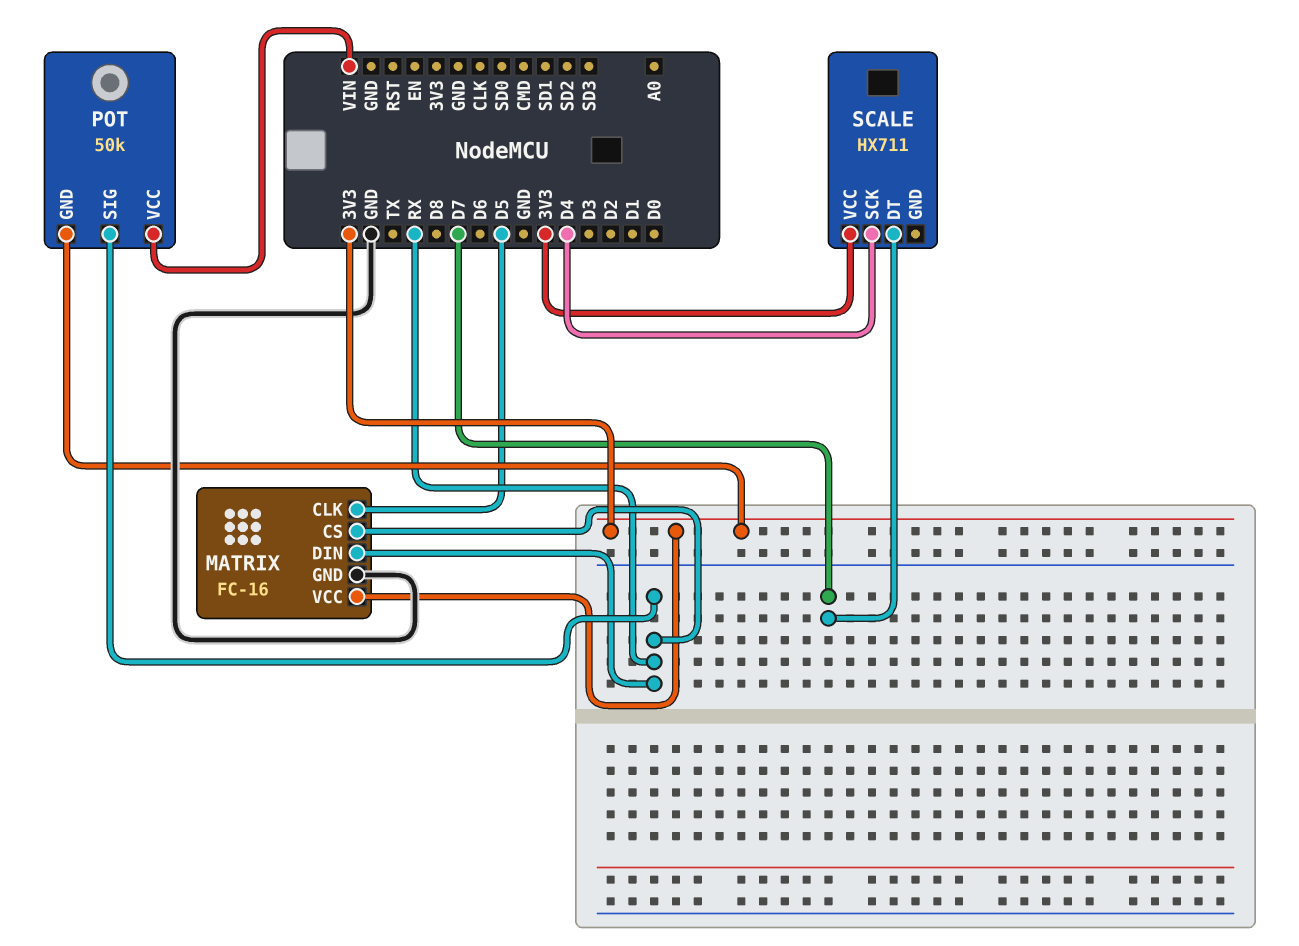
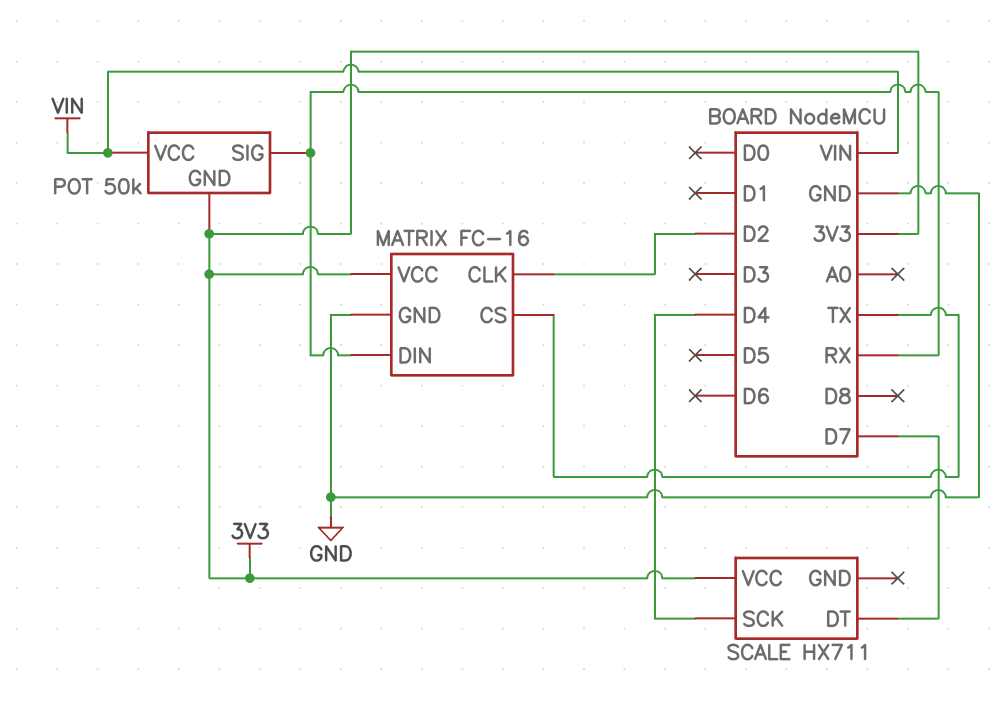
MATRIX pin CLK: D5 -> D2
MATRIX pin CS: RX -> TX

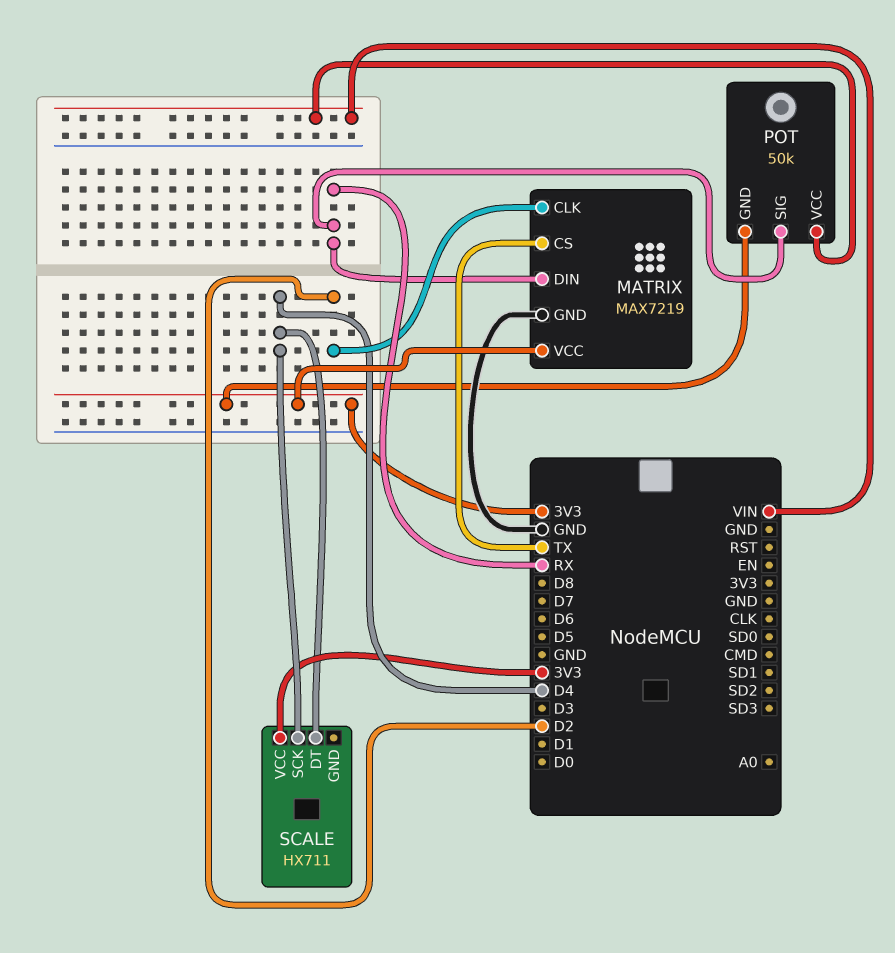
MATRIX: FC-16 -> MAX7219
SCALE pin DT: D7 -> D4

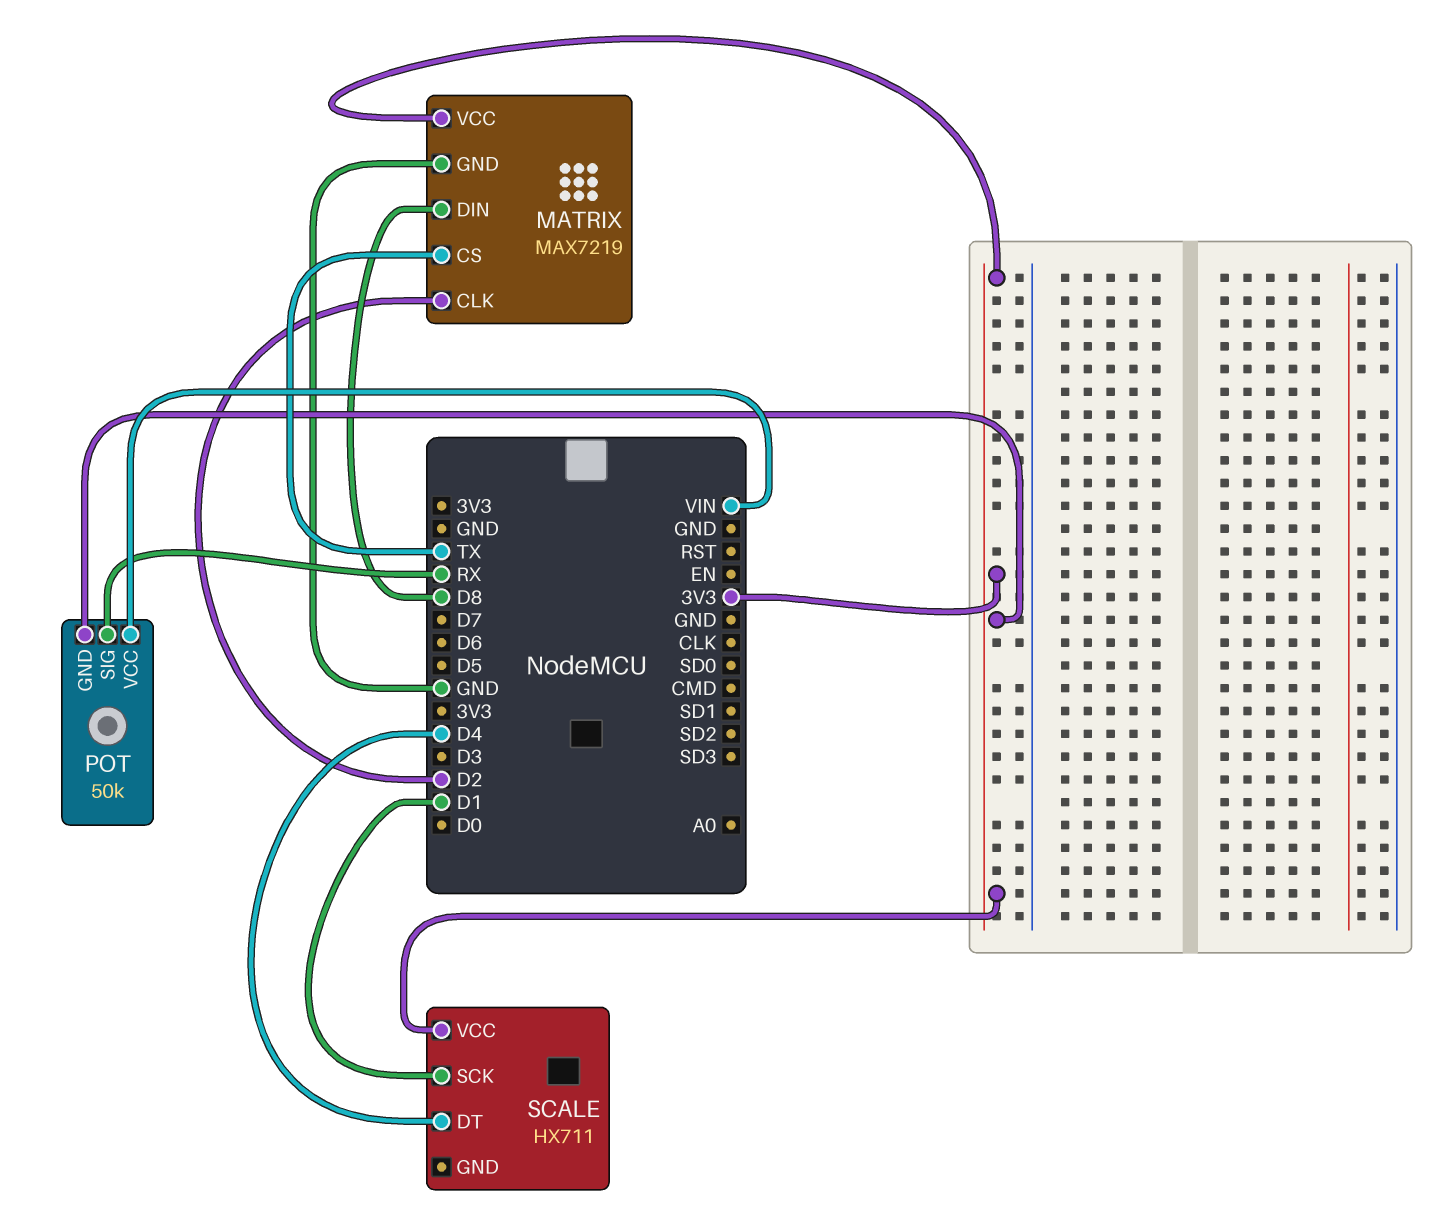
MATRIX pin DIN: RX -> D8
SCALE pin SCK: D4 -> D1

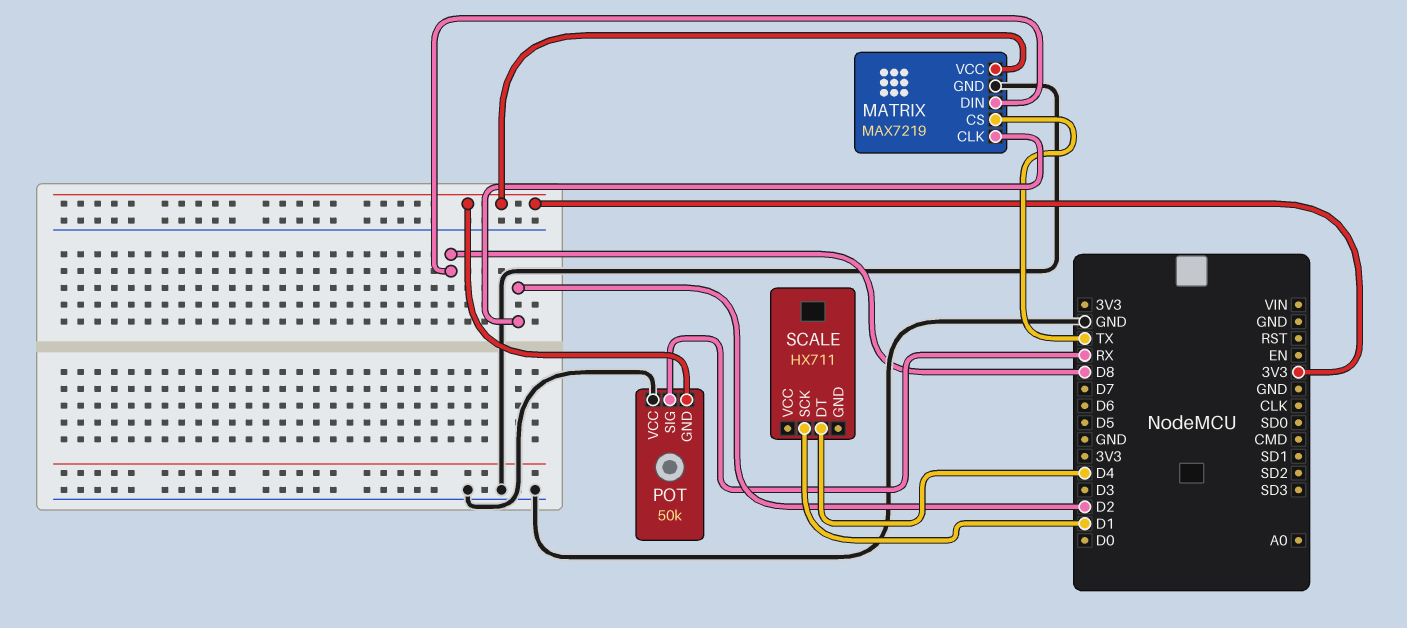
POT pin VCC: VIN -> GND
SCALE pin VCC: 3V3 -> none

